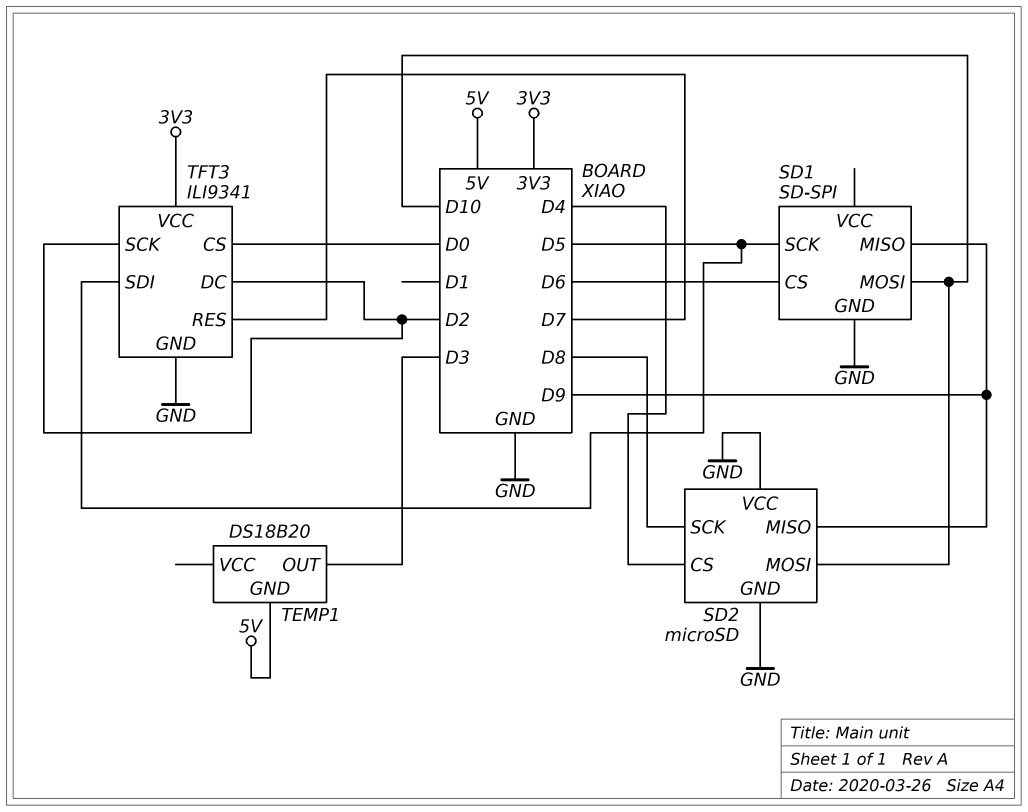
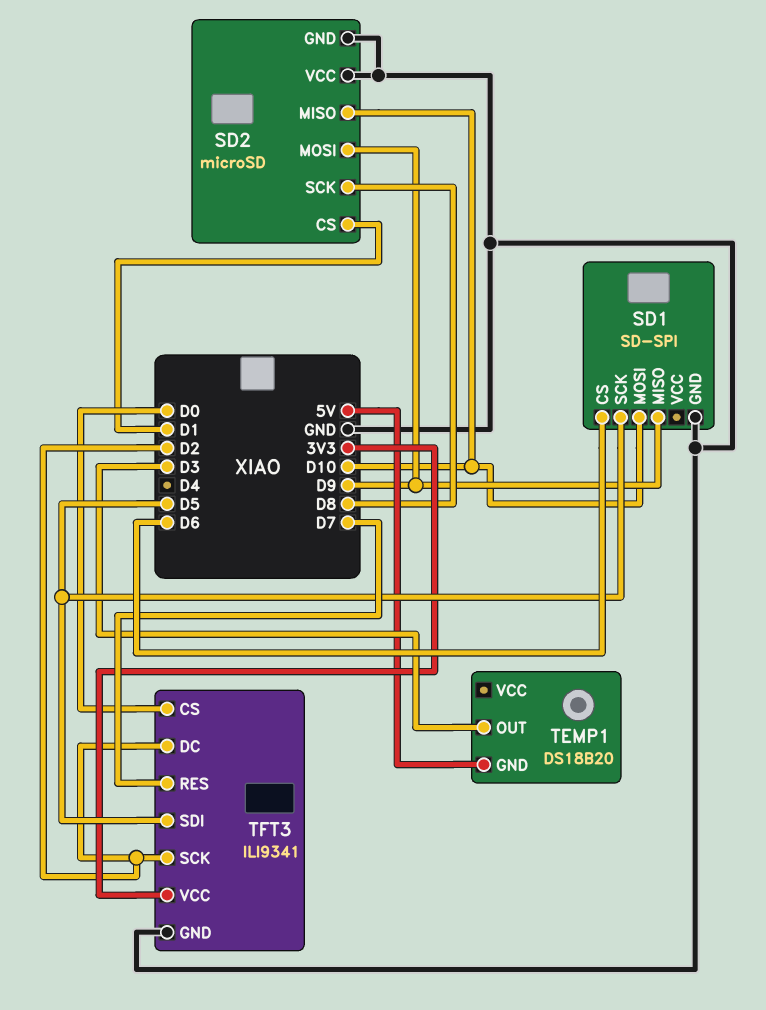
SD2 pin CS: D4 -> D1
SD2 pin MISO: D9 -> D10
SD2 pin MOSI: D10 -> D9

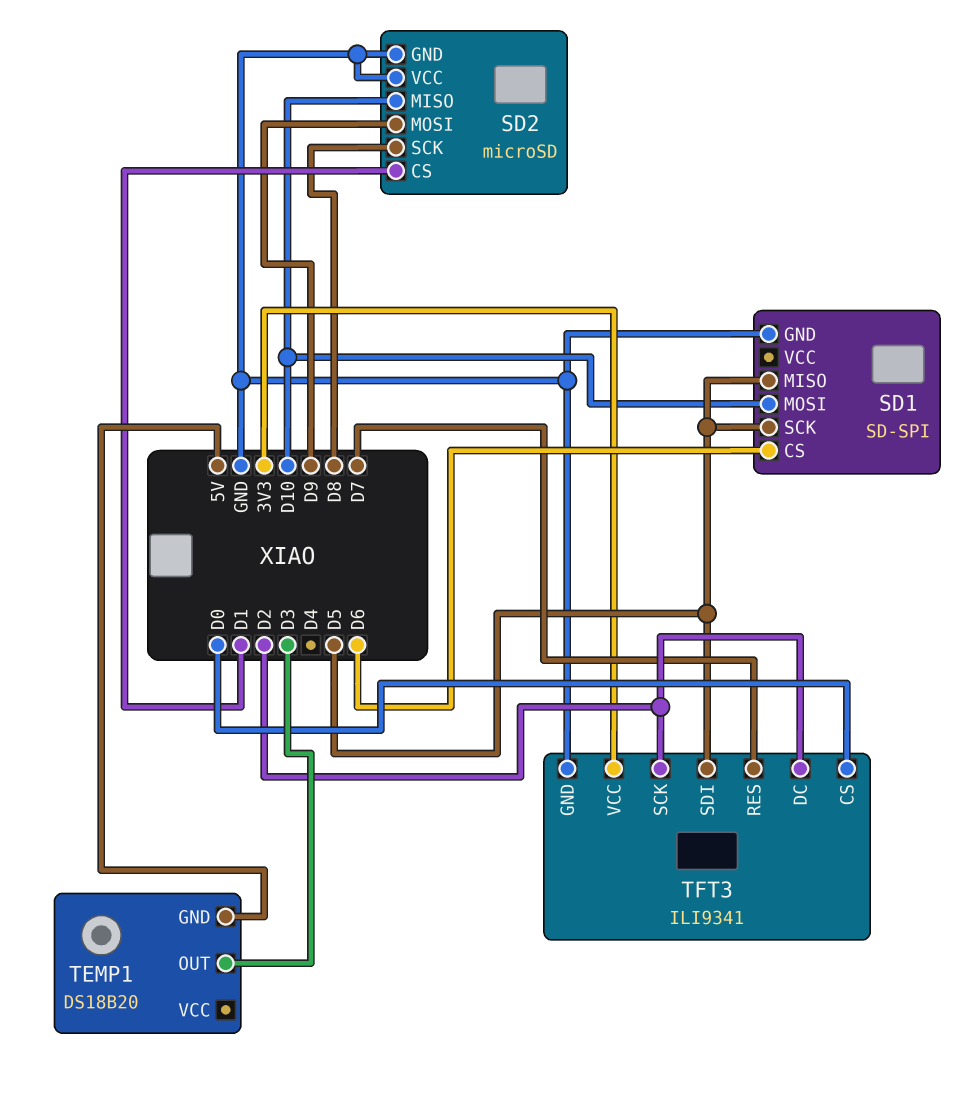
SD1 pin MISO: D9 -> D5

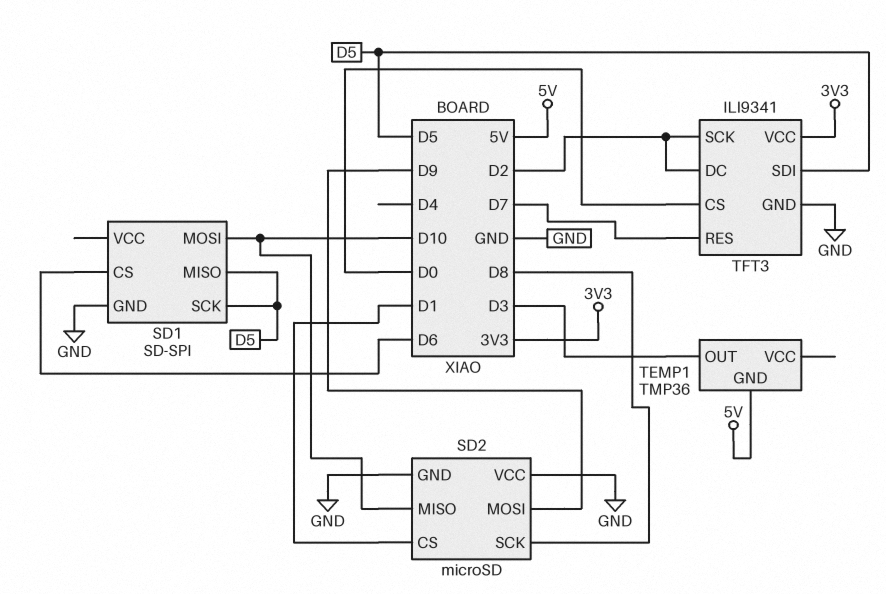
TEMP1: DS18B20 -> TMP36

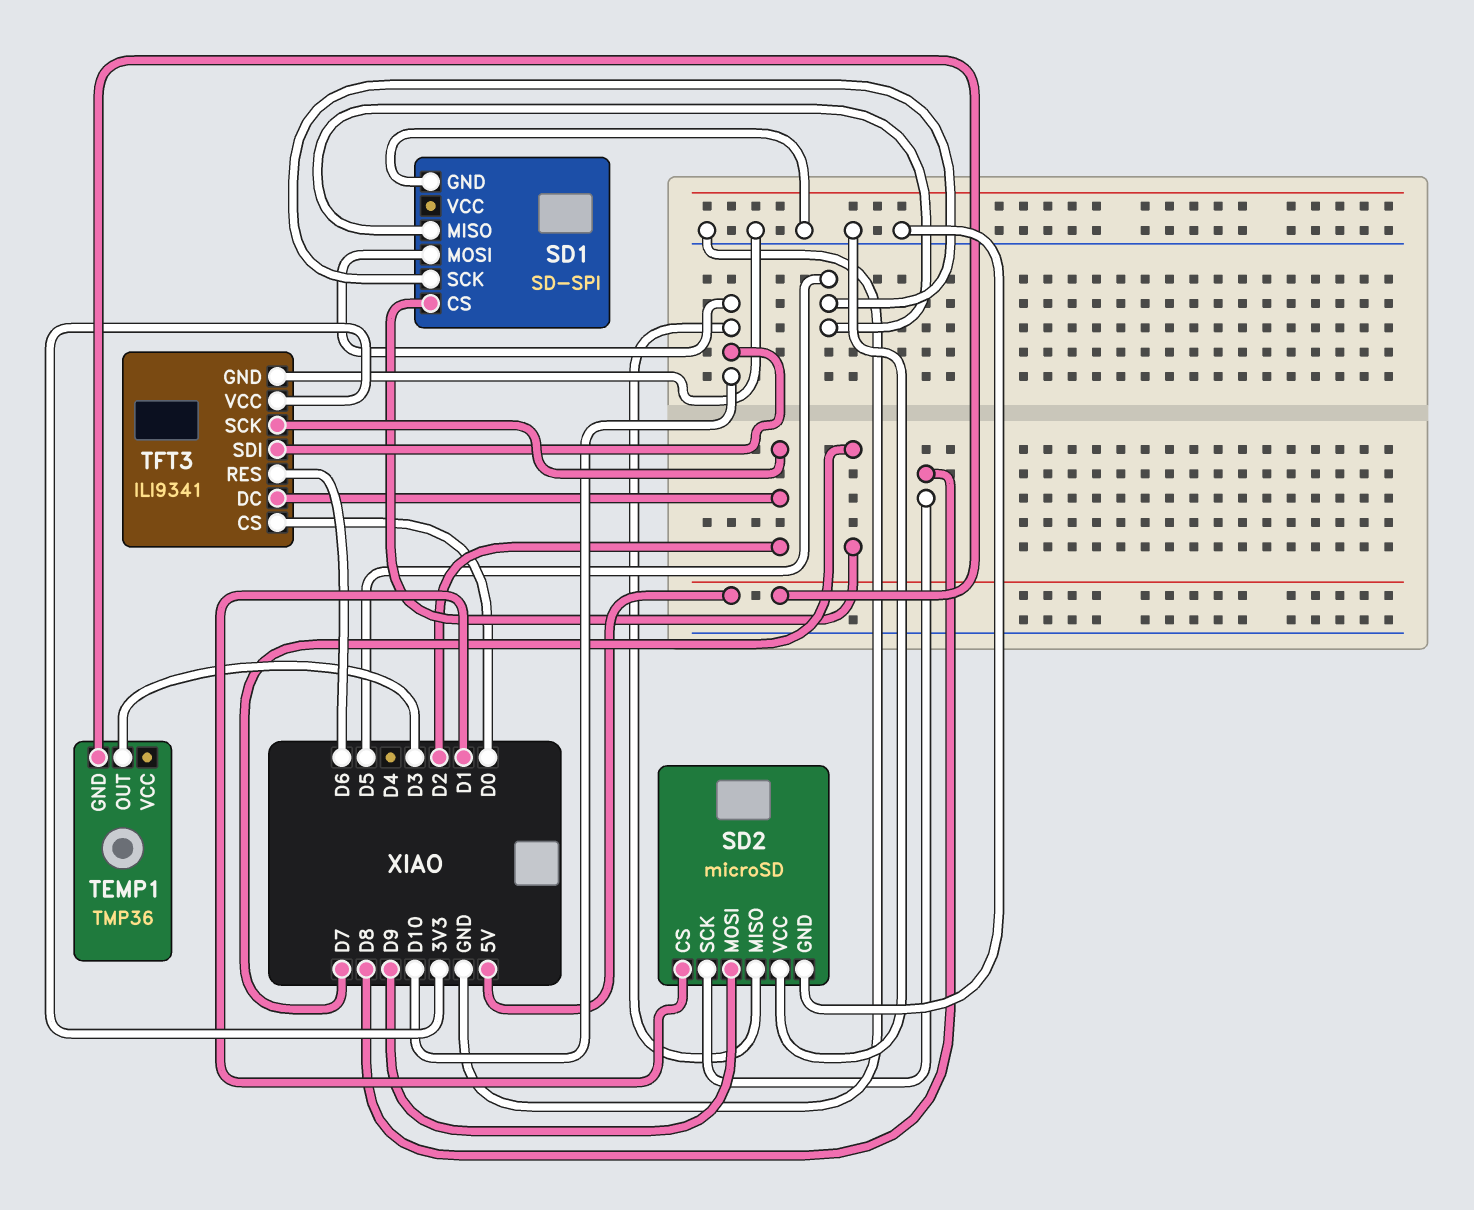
SD1 pin CS: D6 -> D7
TFT3 pin RES: D7 -> D6
TFT3 pin SDI: D5 -> D10

